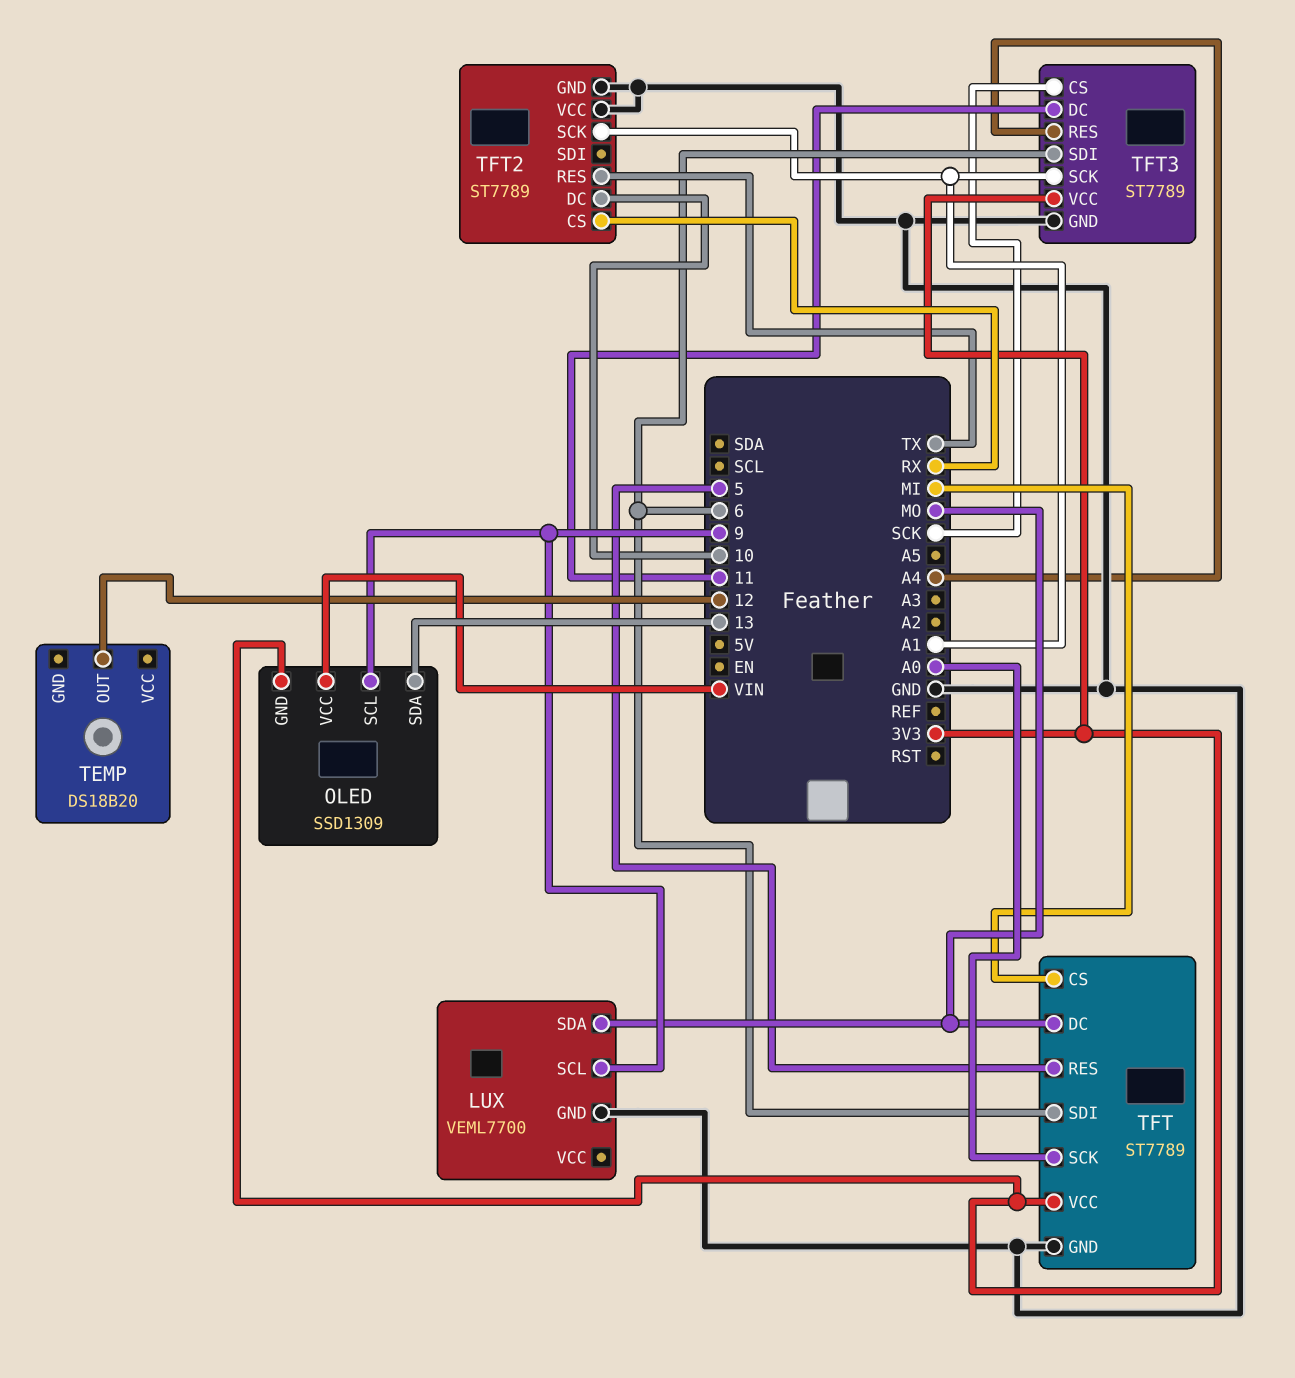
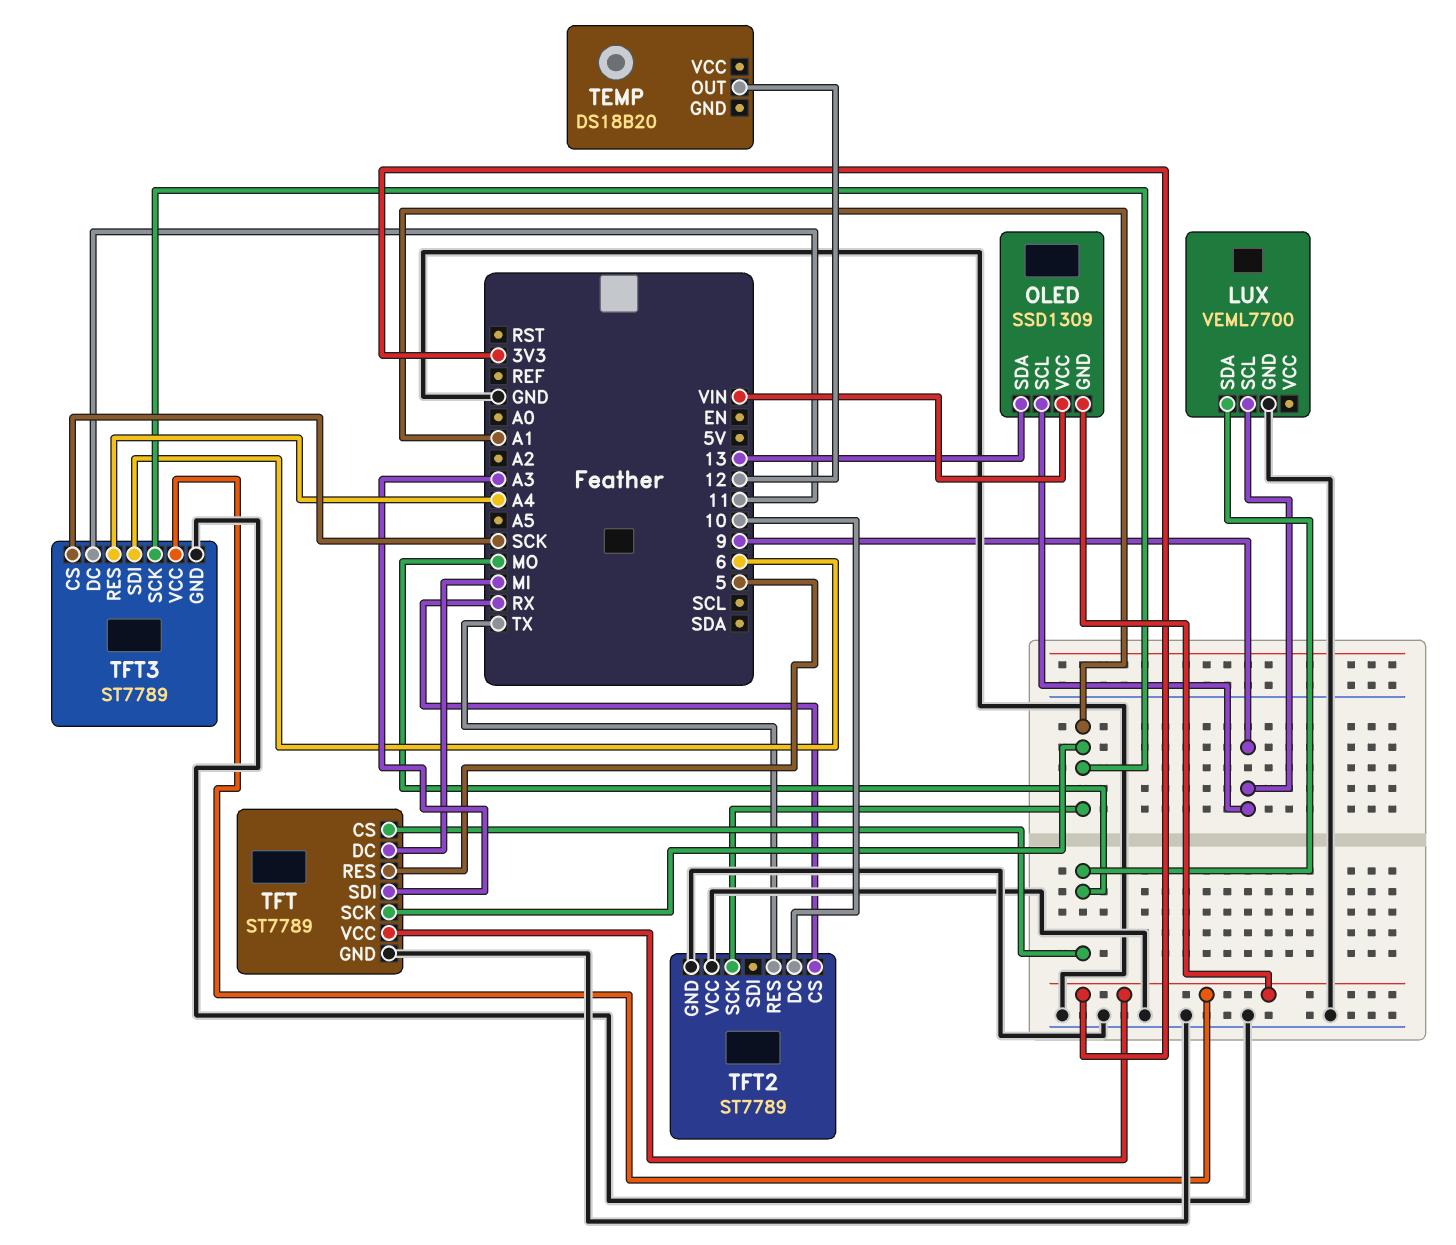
TFT pin CS: MI -> MO
TFT pin DC: MO -> MI
TFT pin SCK: A0 -> A1
TFT pin SDI: 6 -> A3

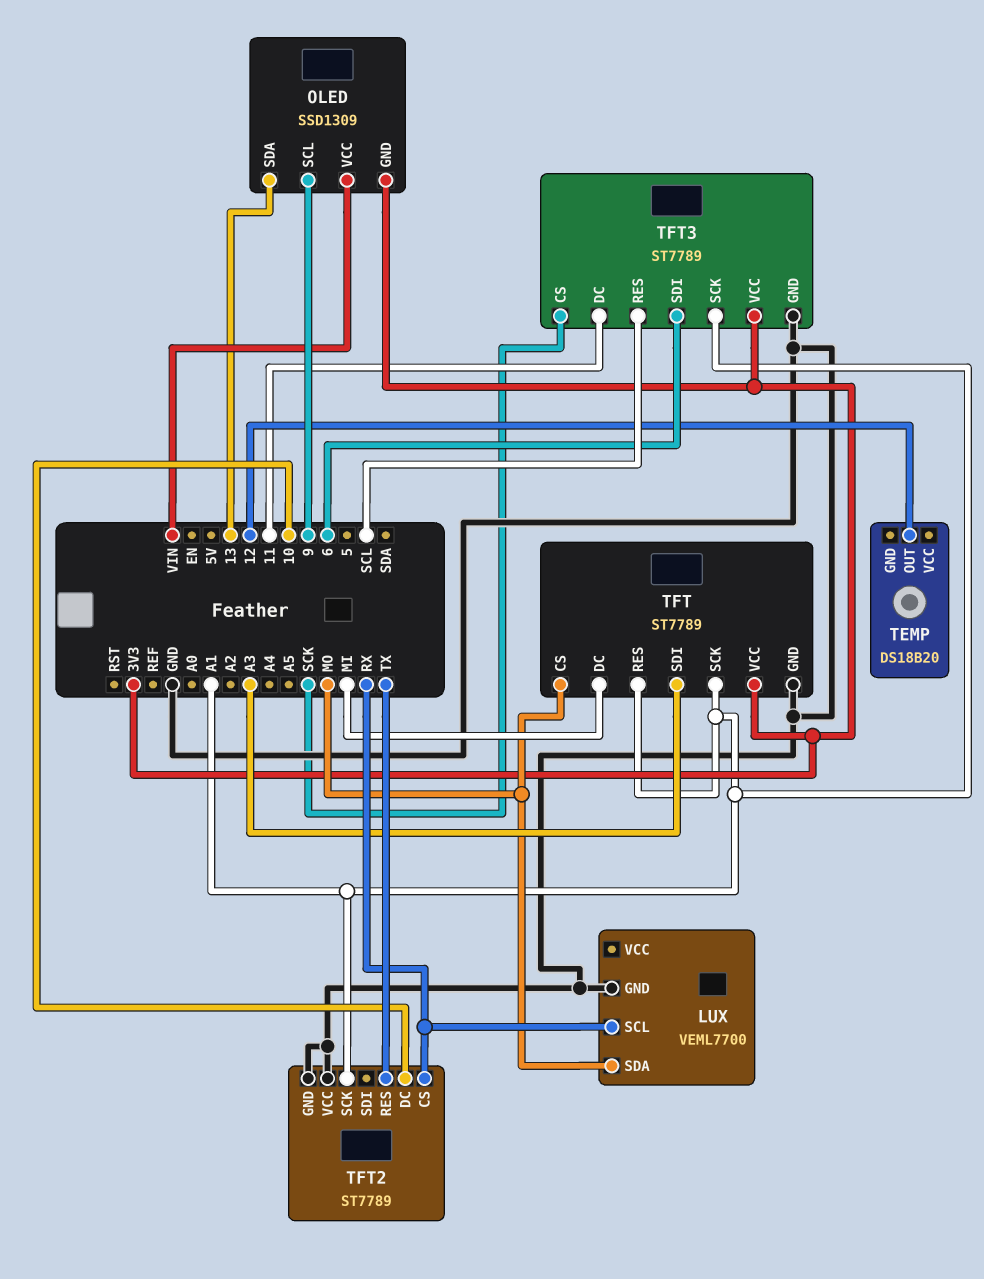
LUX pin SCL: 9 -> RX
TFT pin RES: 5 -> A1
TFT3 pin RES: A4 -> SCL

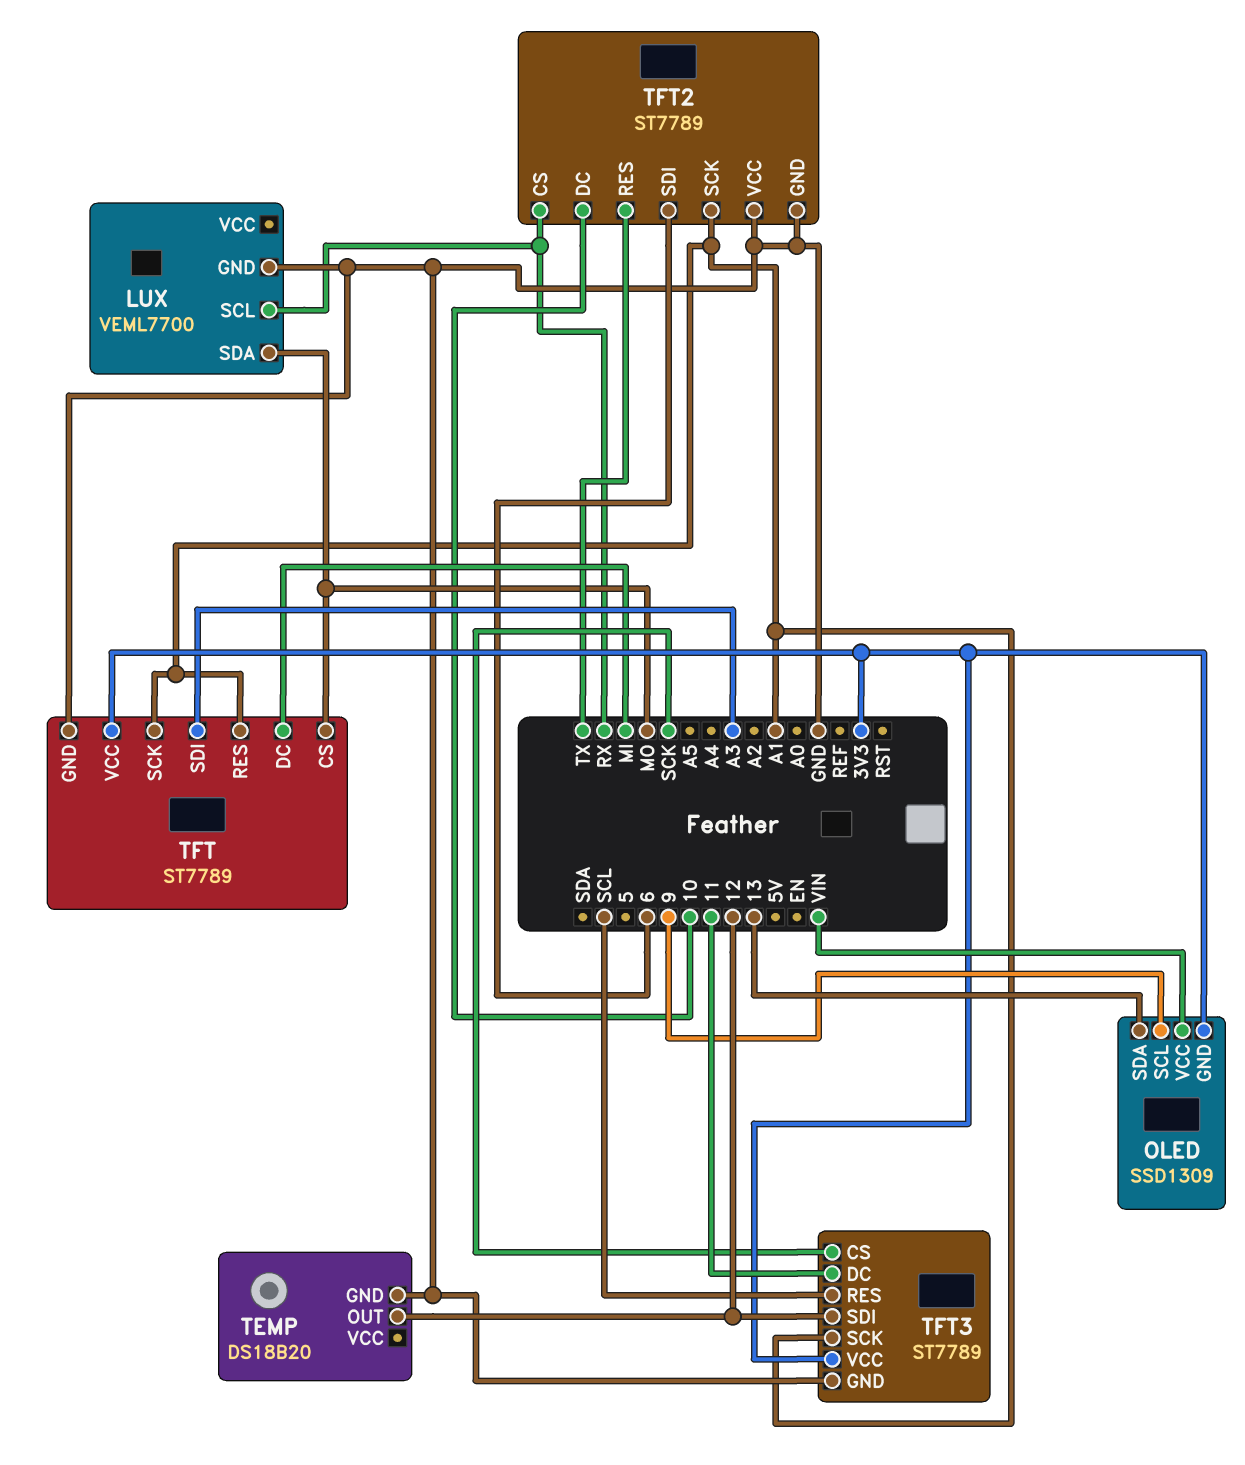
TEMP pin GND: none -> GND
TFT2 pin SDI: none -> 6
TFT3 pin SDI: 6 -> 12

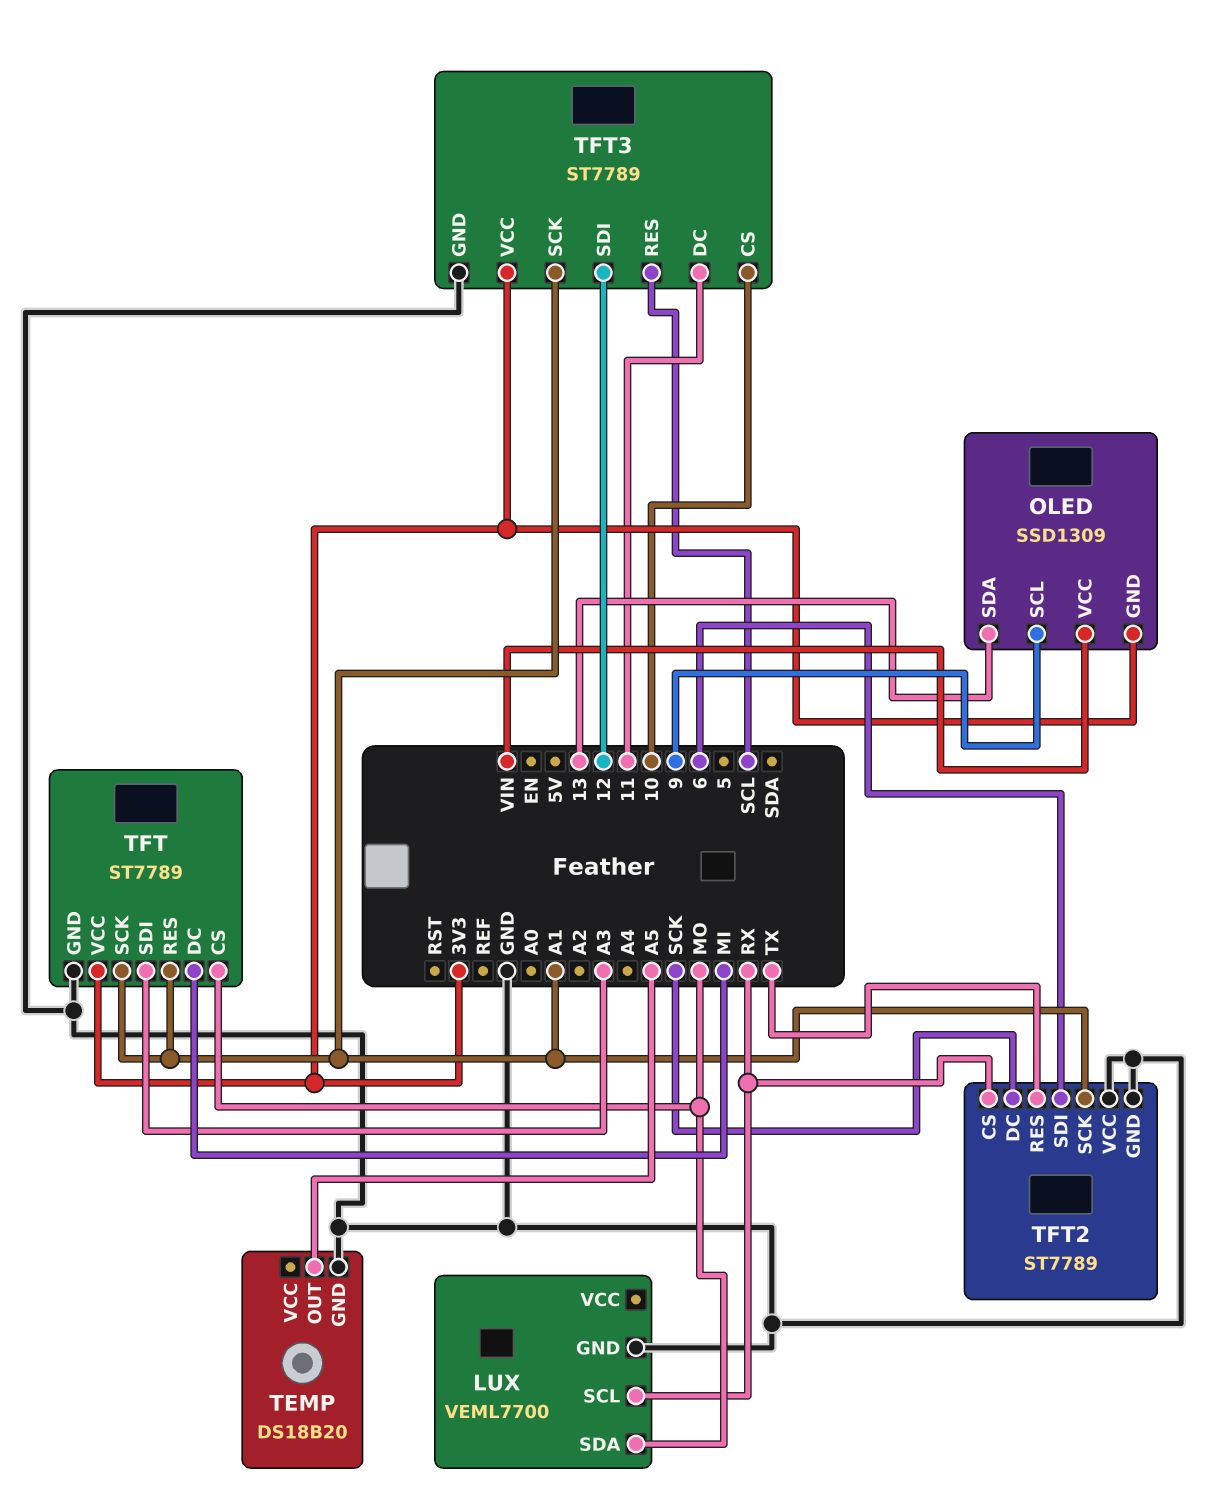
TEMP pin OUT: 12 -> A5
TFT2 pin DC: 10 -> SCK
TFT3 pin CS: SCK -> 10

